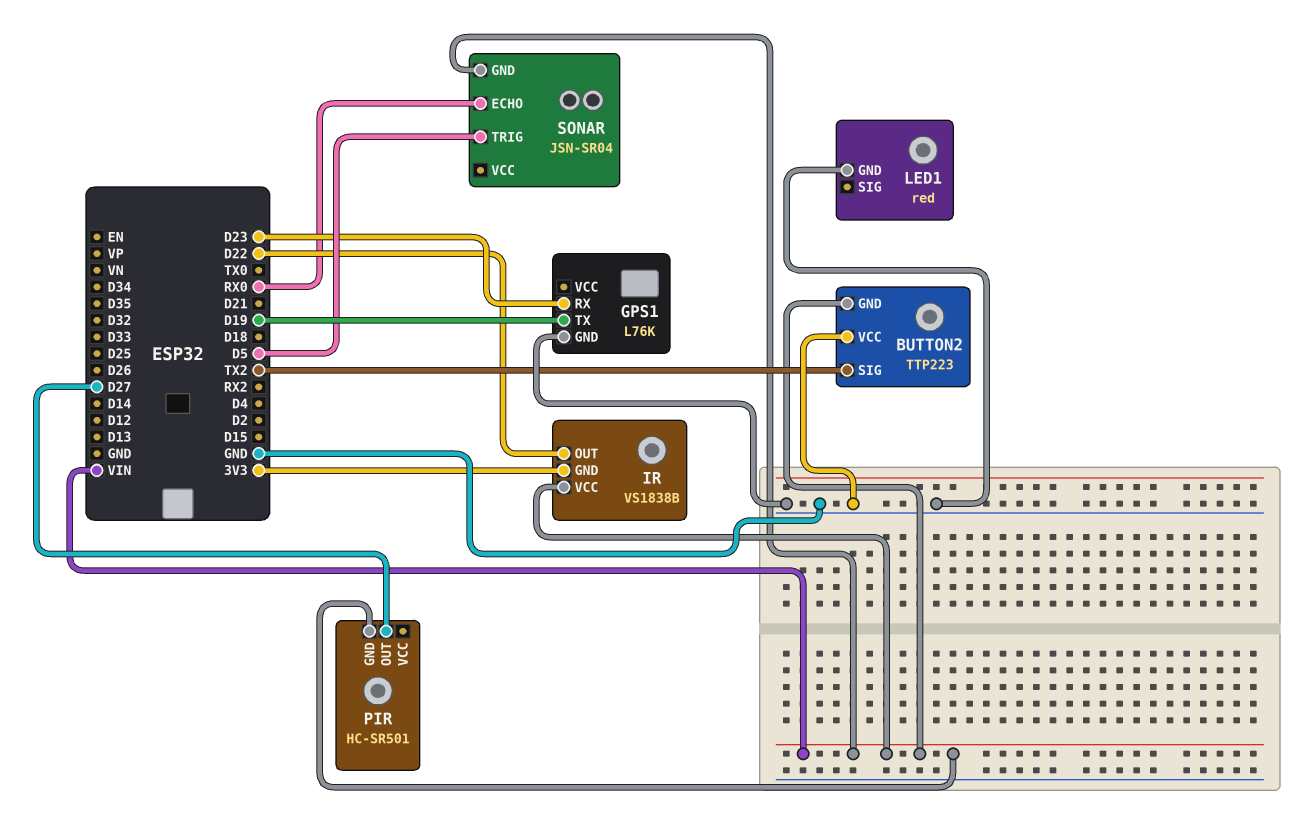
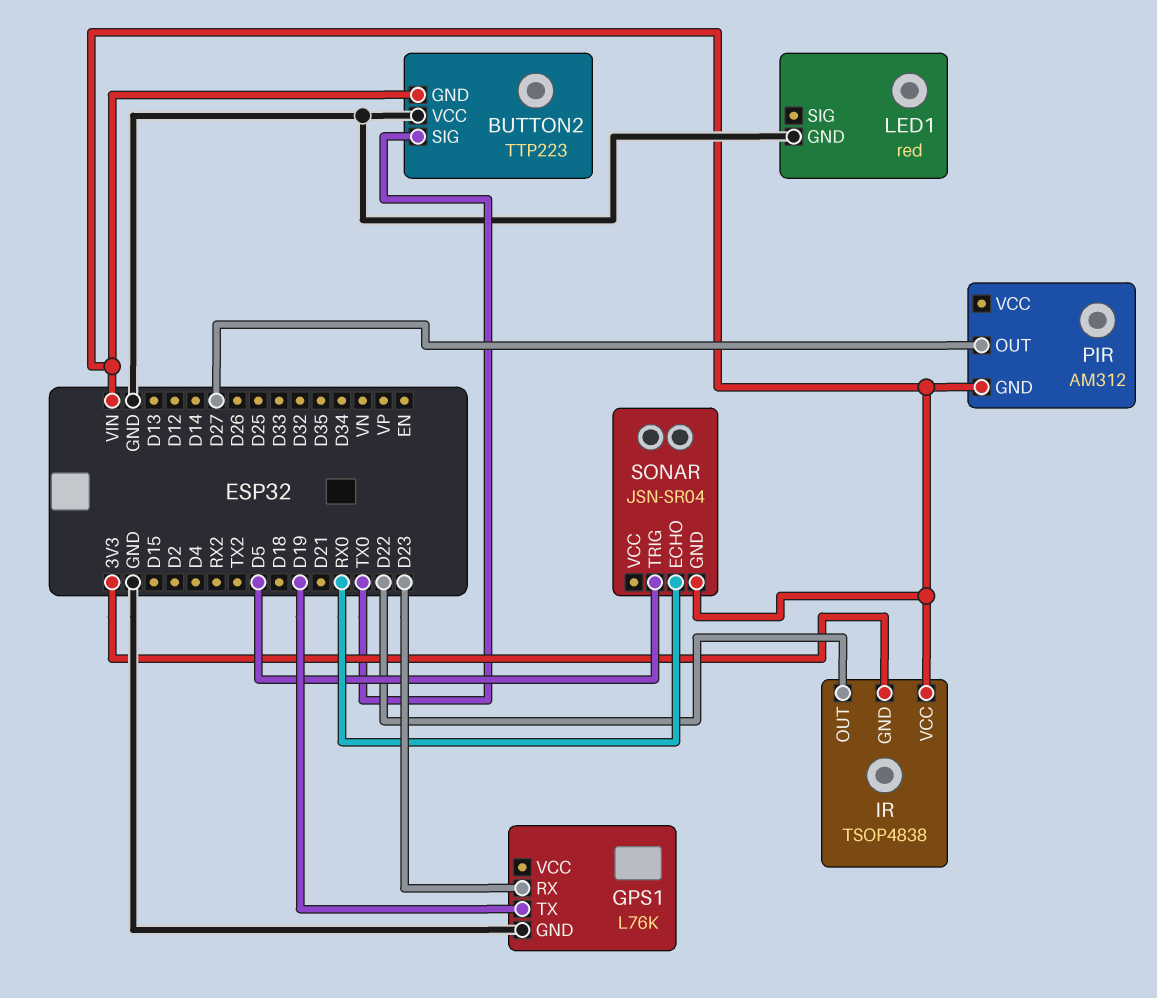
BUTTON2 pin SIG: TX2 -> TX0
IR: VS1838B -> TSOP4838
PIR: HC-SR501 -> AM312

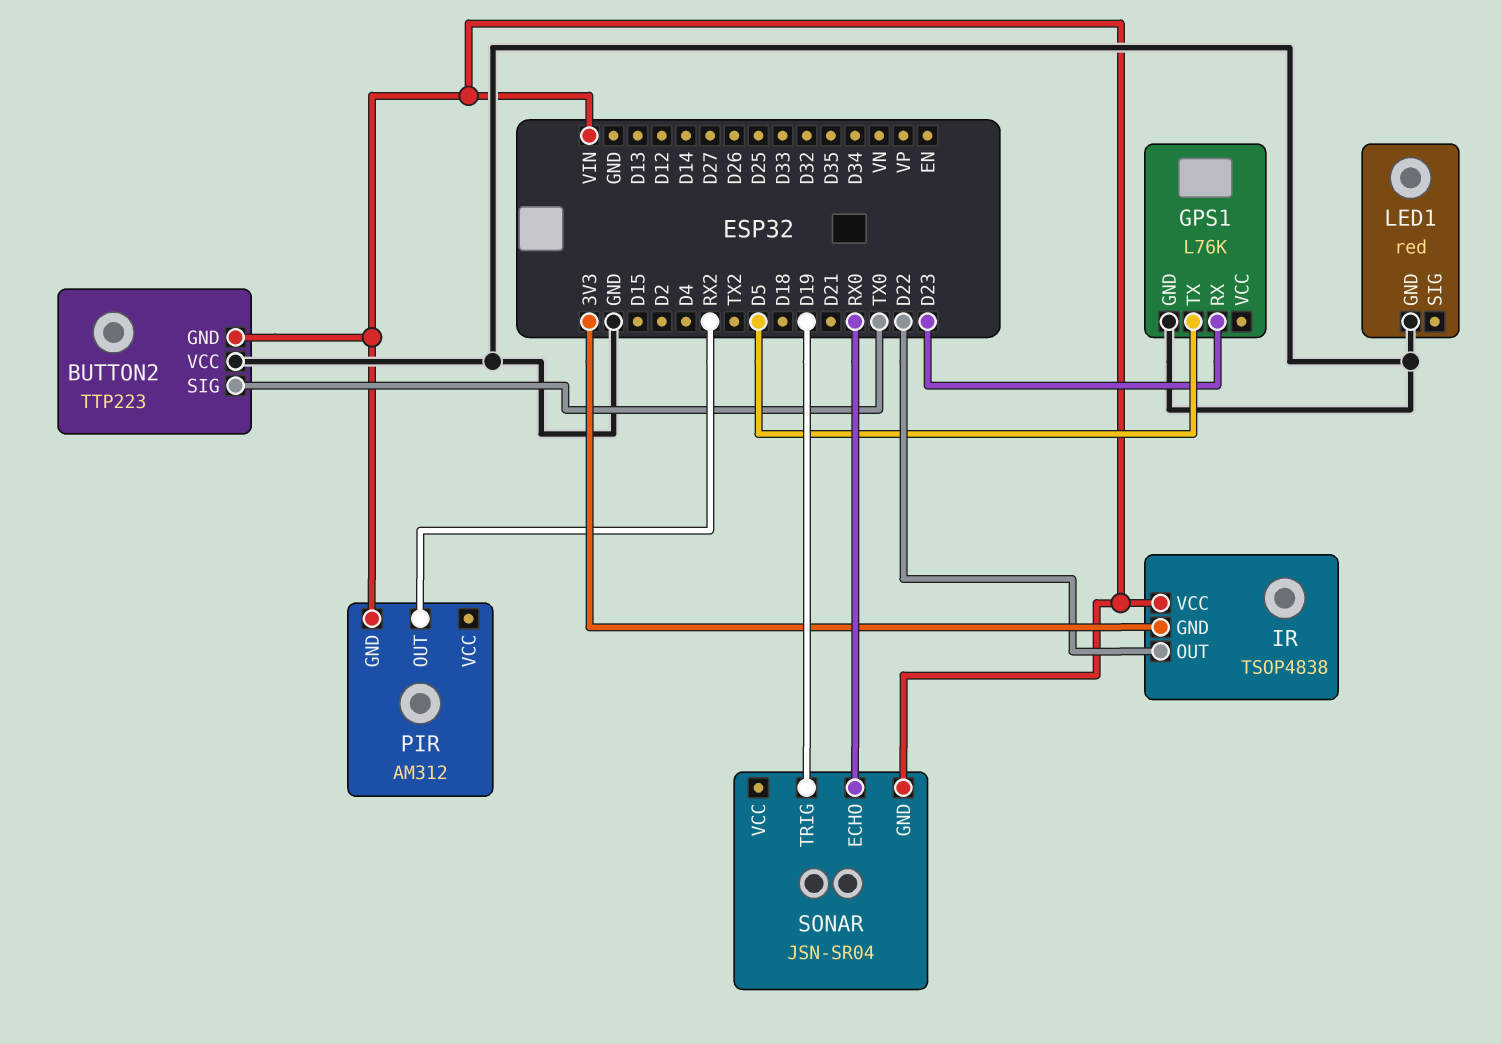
GPS1 pin TX: D19 -> D5
PIR pin OUT: D27 -> RX2
SONAR pin TRIG: D5 -> D19

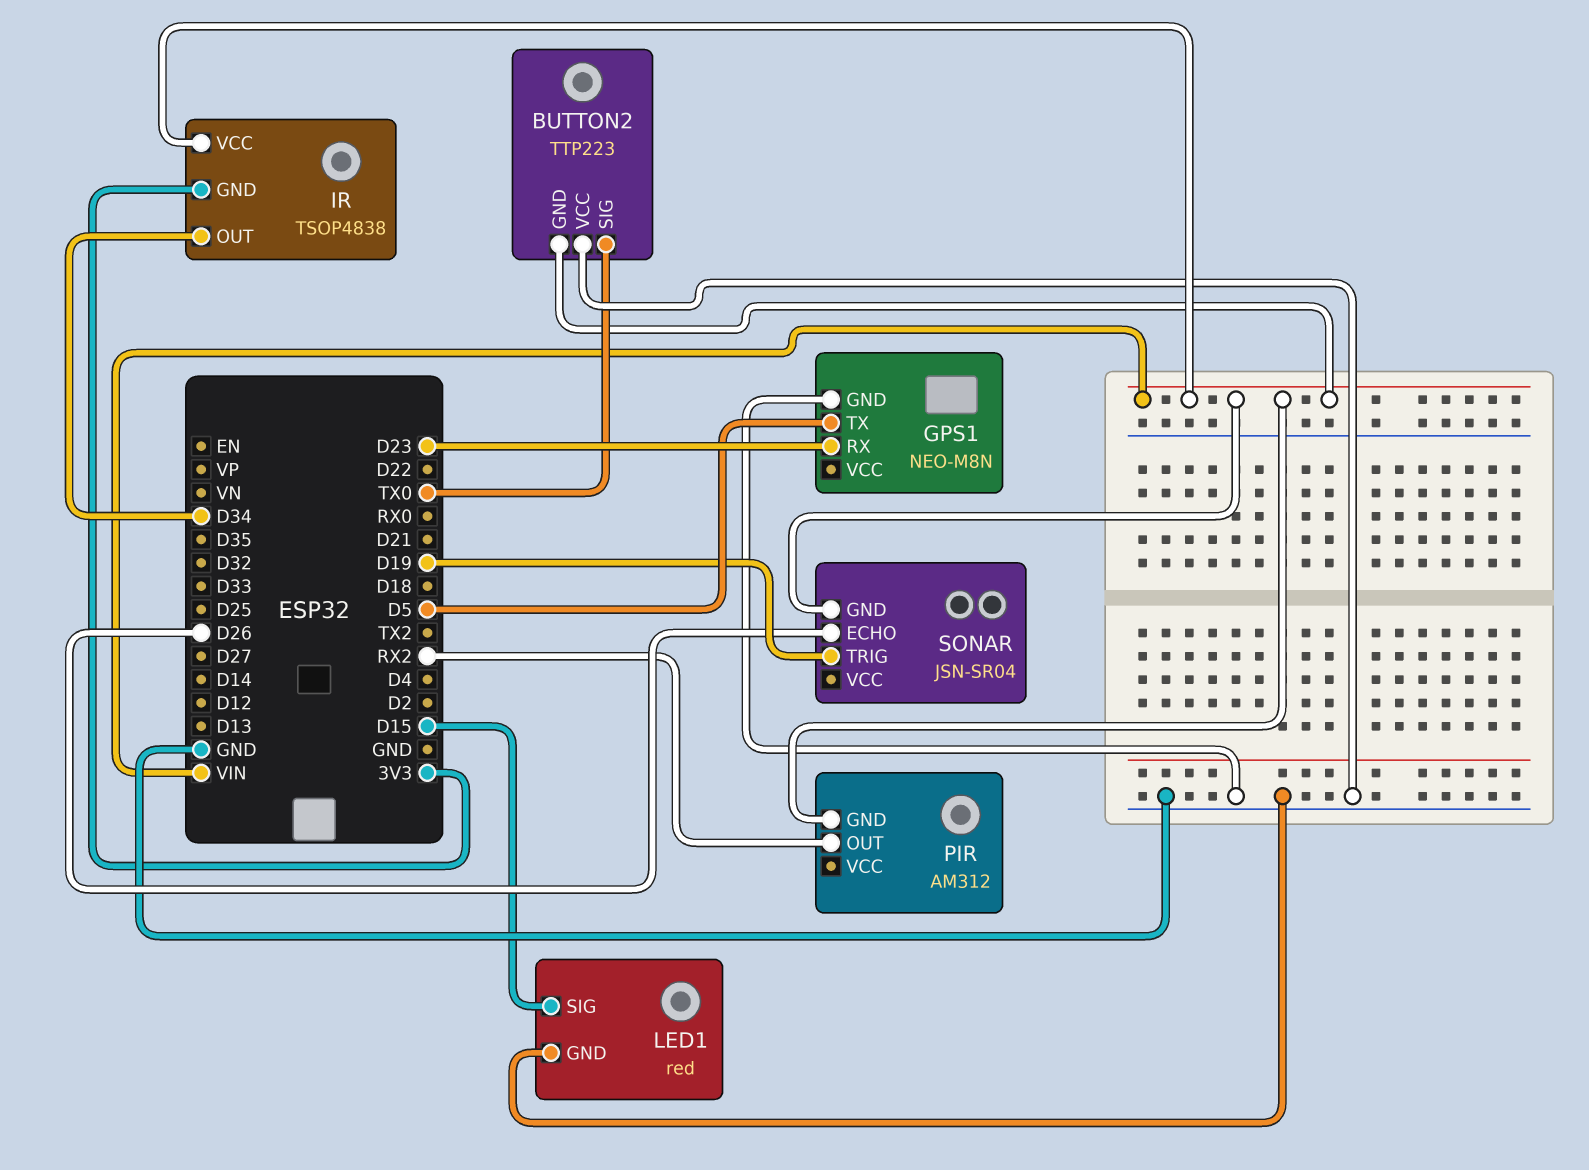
GPS1: L76K -> NEO-M8N
IR pin OUT: D22 -> D34
LED1 pin SIG: none -> D15
SONAR pin ECHO: RX0 -> D26

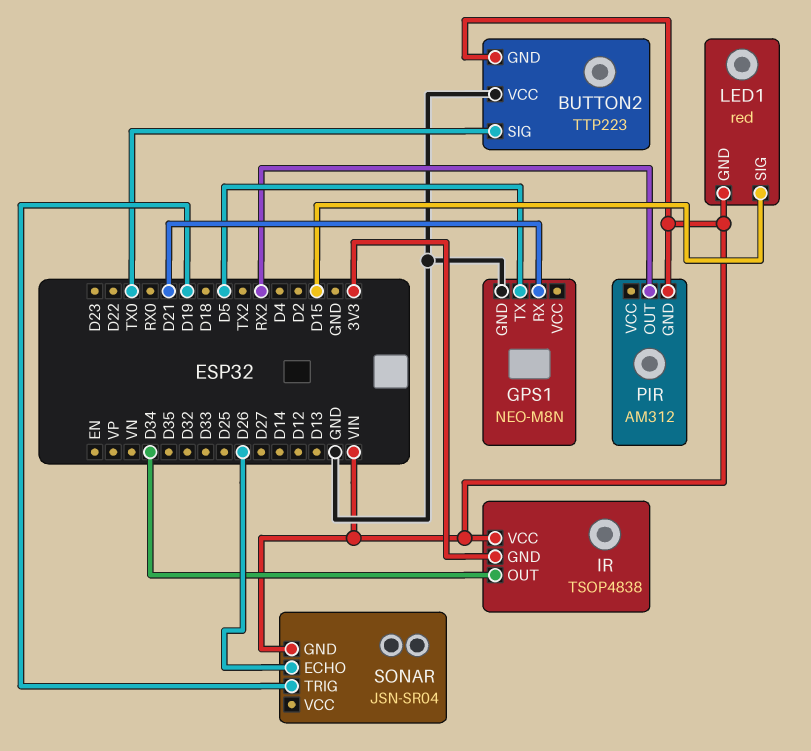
GPS1 pin RX: D23 -> D21
LED1 pin GND: GND -> VIN

